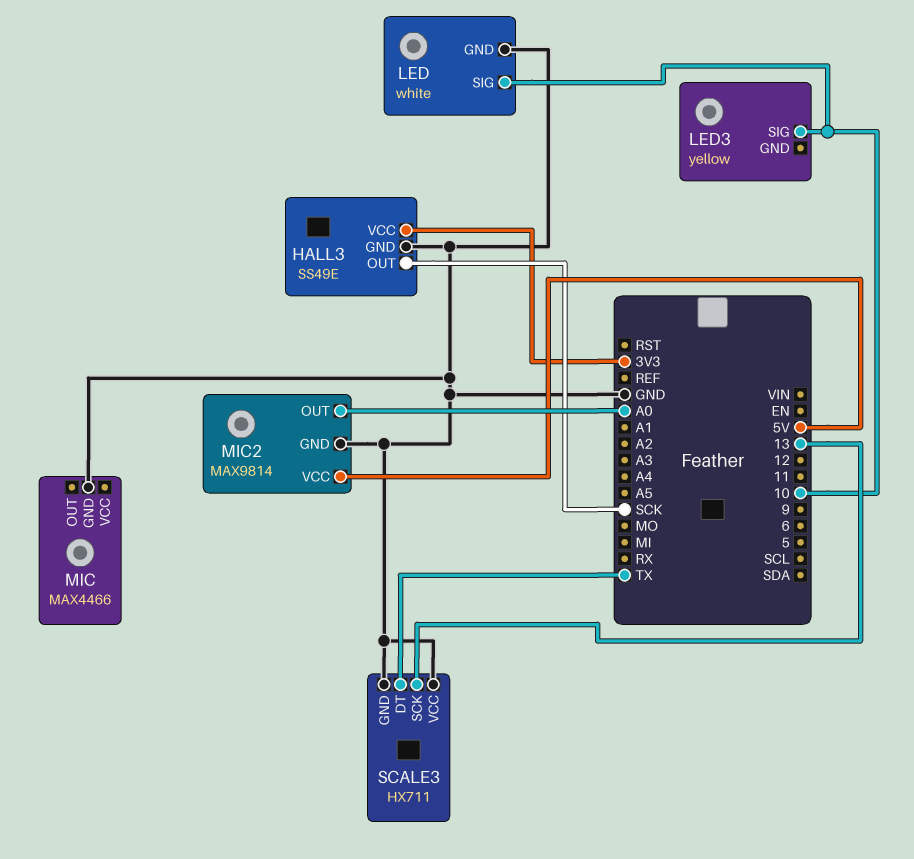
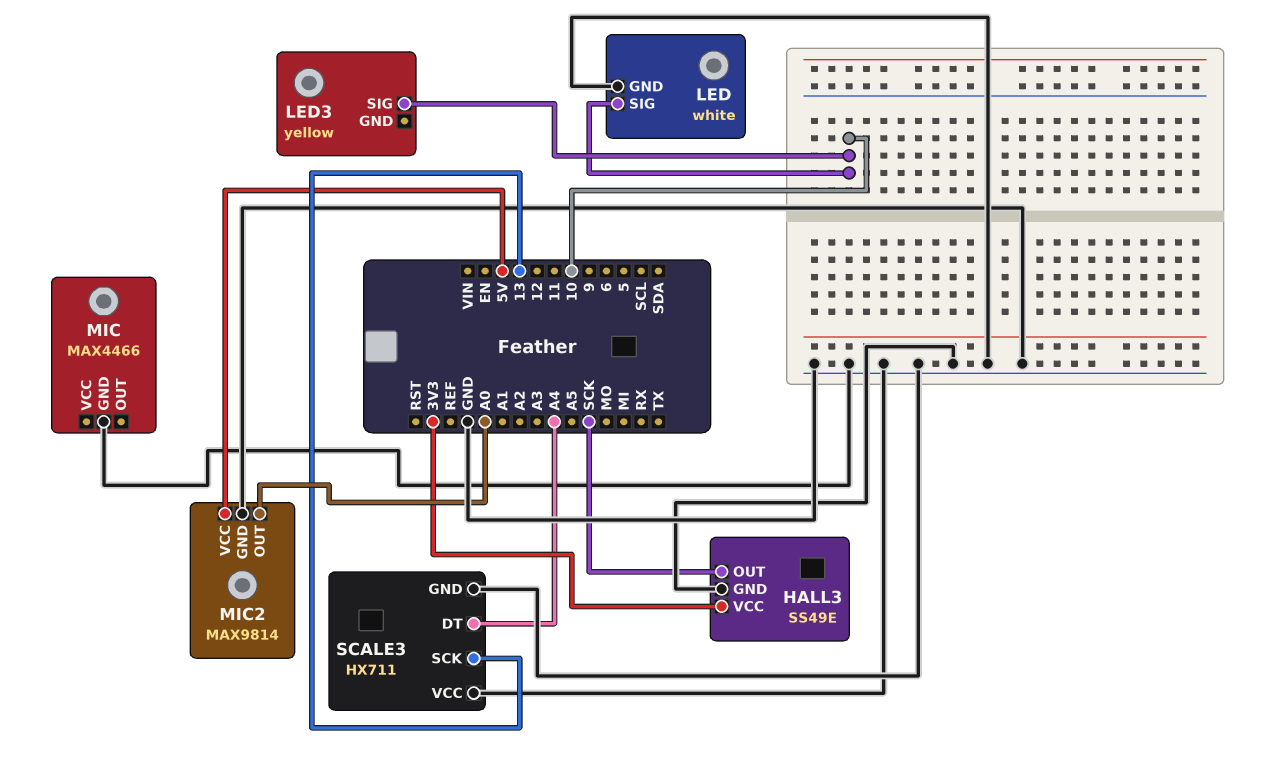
SCALE3 pin DT: TX -> A4

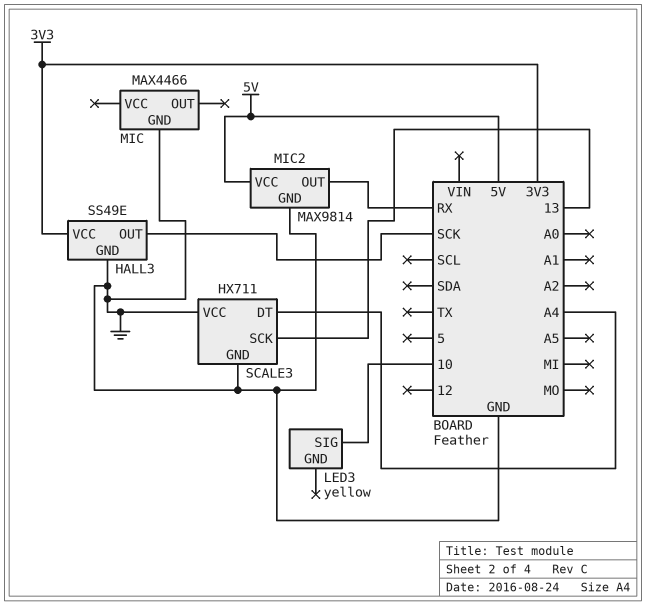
LED: white -> none
LED pin GND: GND -> none
LED pin SIG: 10 -> none
MIC2 pin OUT: A0 -> RX

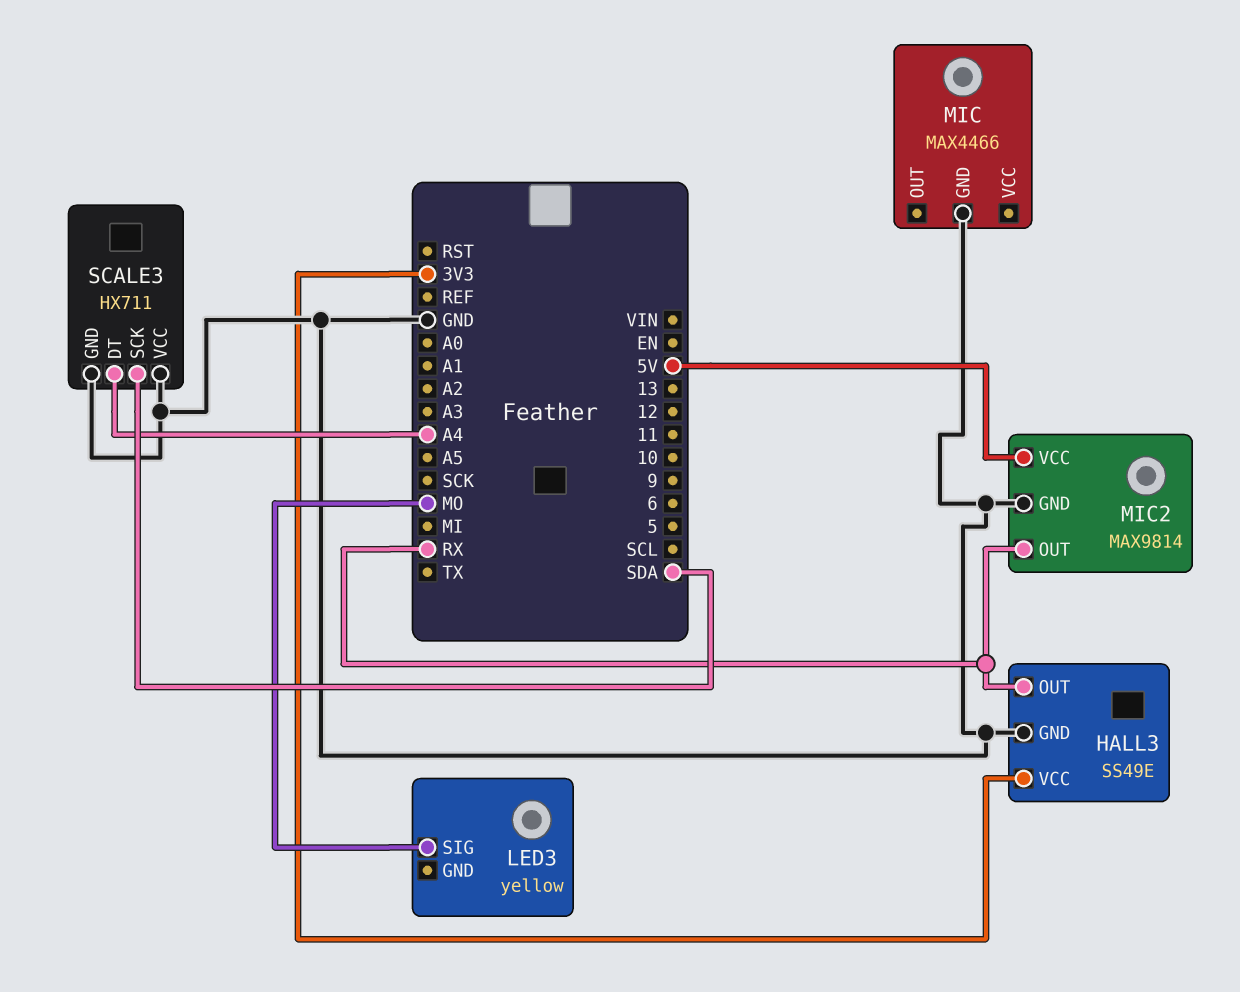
HALL3 pin OUT: SCK -> RX
LED3 pin SIG: 10 -> MO
SCALE3 pin SCK: 13 -> SDA

